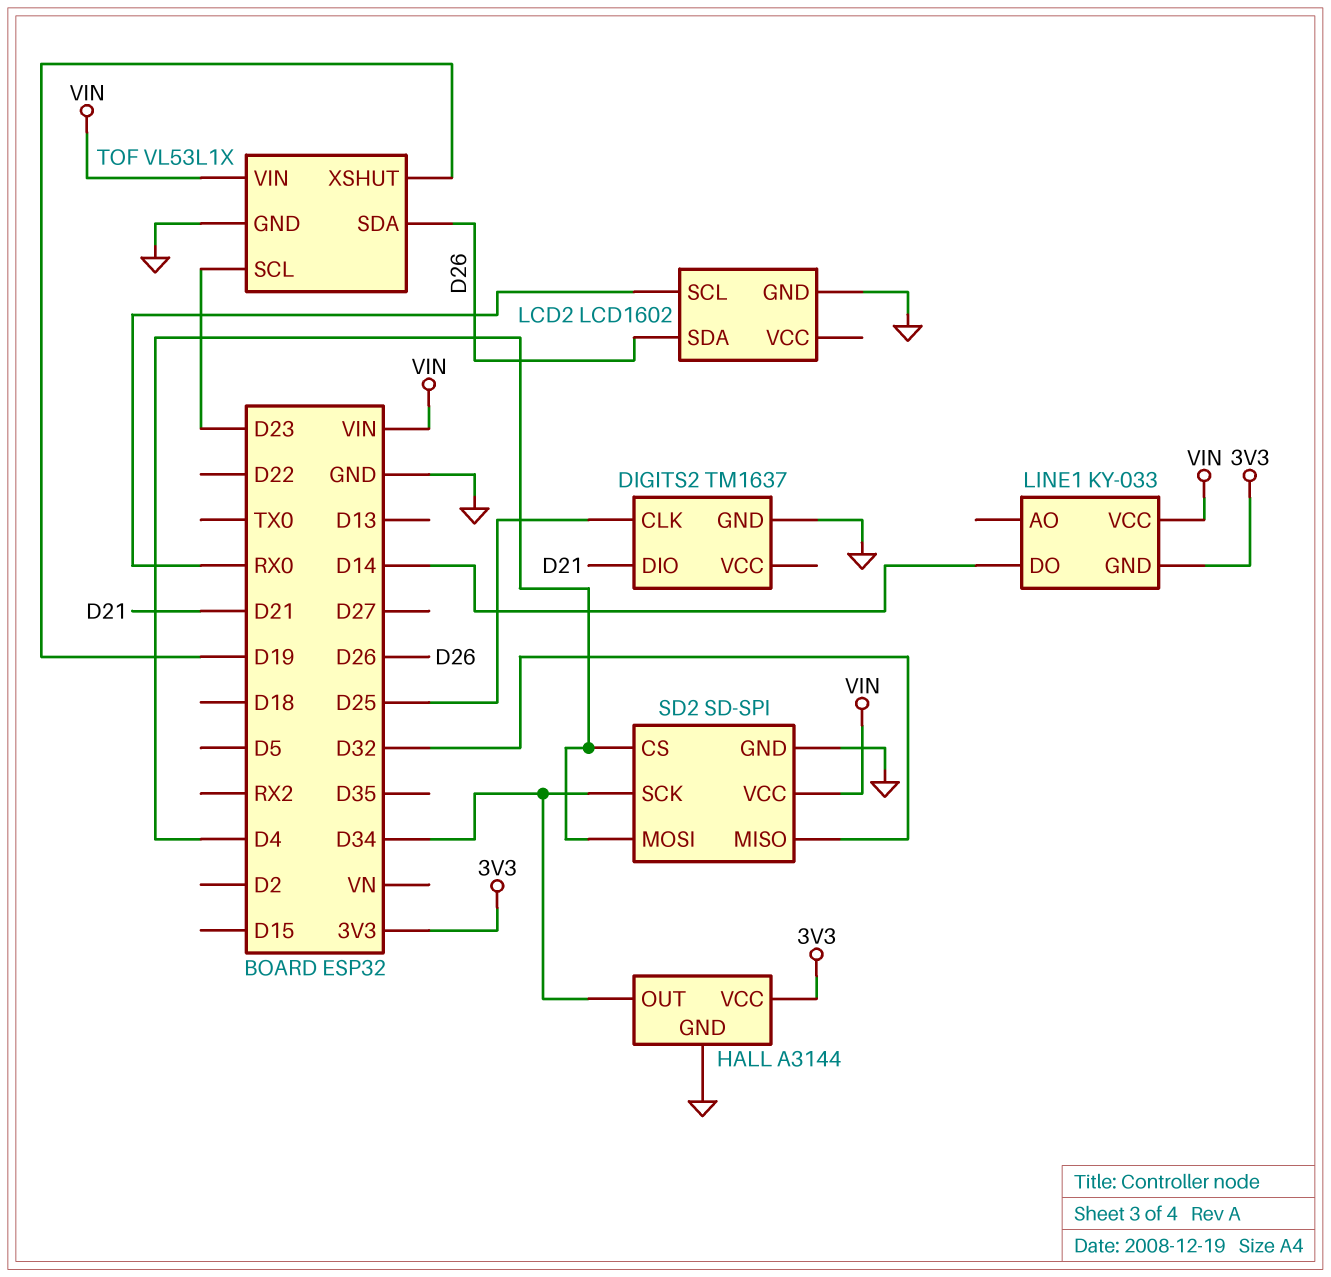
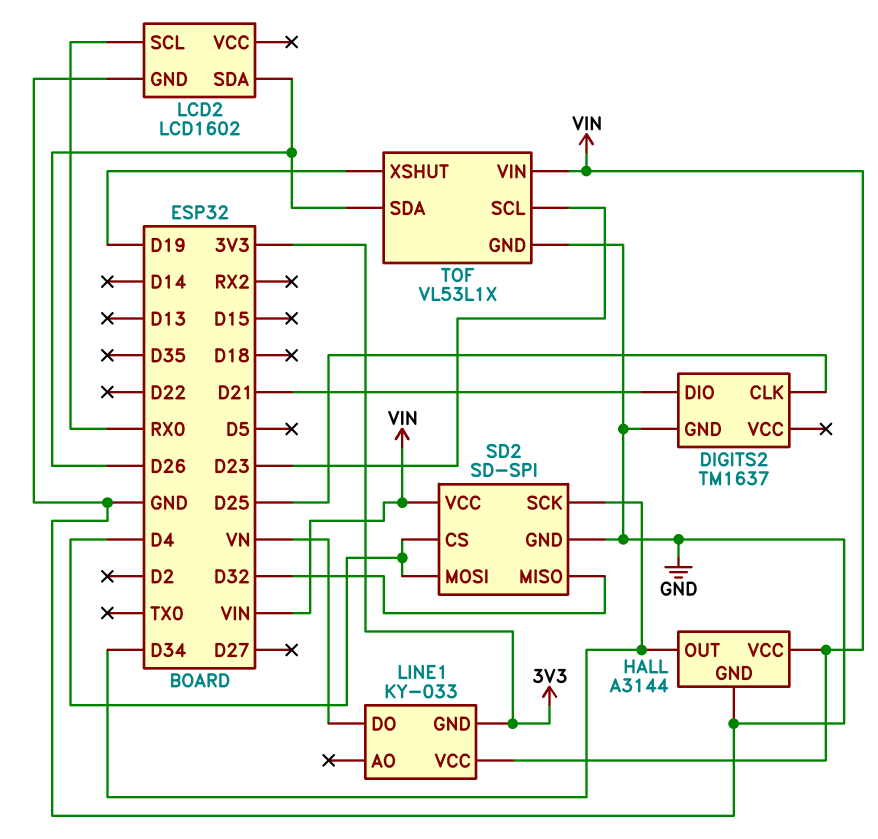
HALL pin VCC: 3V3 -> VIN
LINE1 pin DO: D14 -> VN

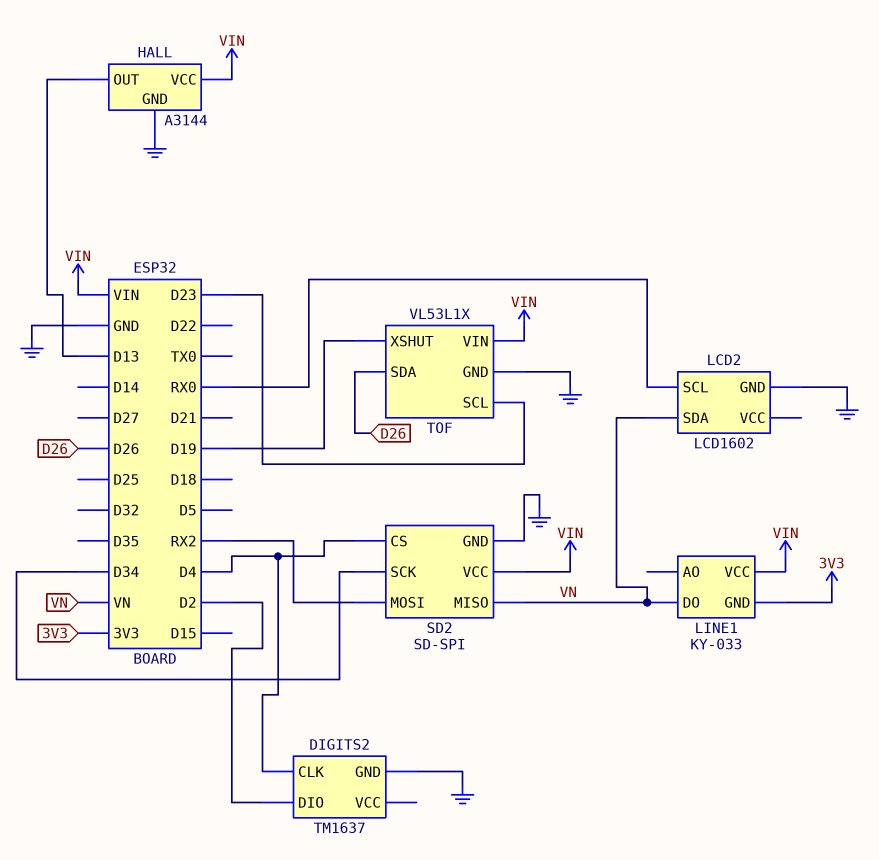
DIGITS2 pin CLK: D25 -> D4
DIGITS2 pin DIO: D21 -> D2
HALL pin OUT: D34 -> D13
LCD2 pin SDA: D26 -> VN
SD2 pin MISO: D32 -> VN
SD2 pin MOSI: D4 -> RX2

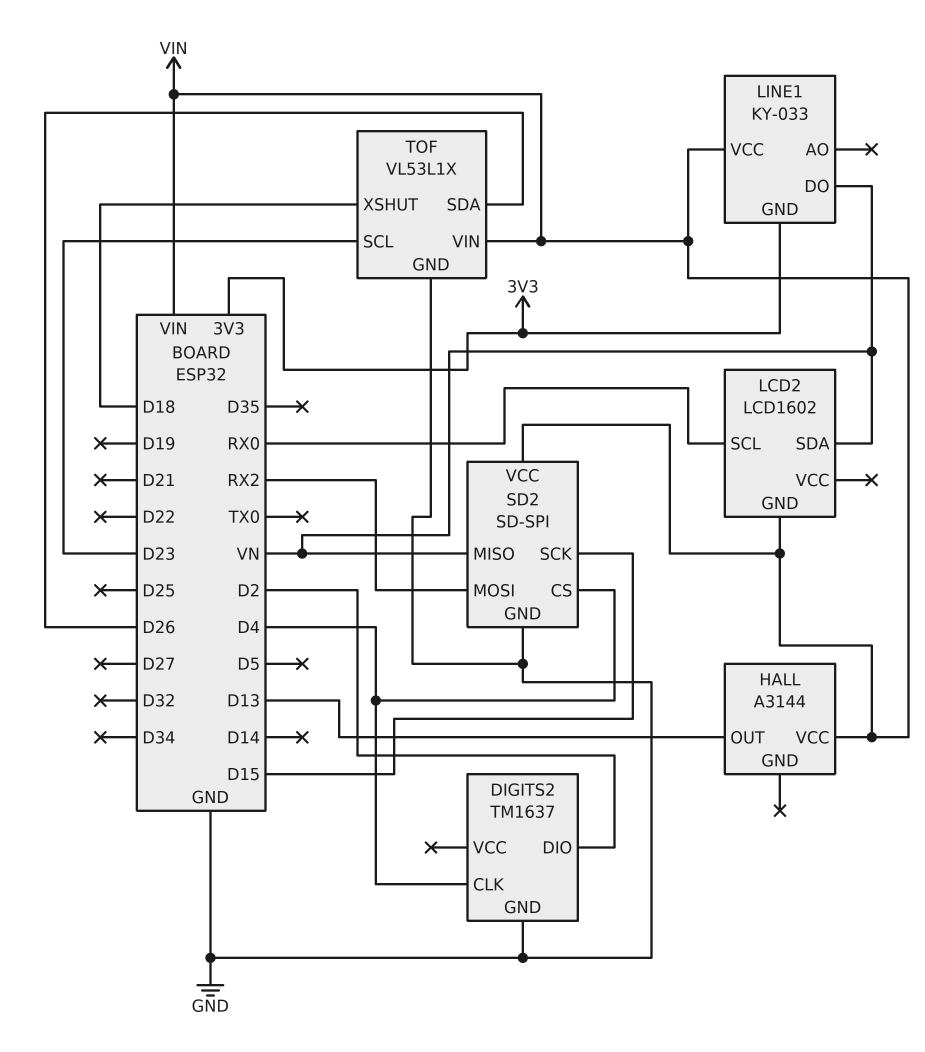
HALL pin GND: GND -> none
LCD2 pin GND: GND -> VIN
SD2 pin SCK: D34 -> D15
TOF pin XSHUT: D19 -> D18

